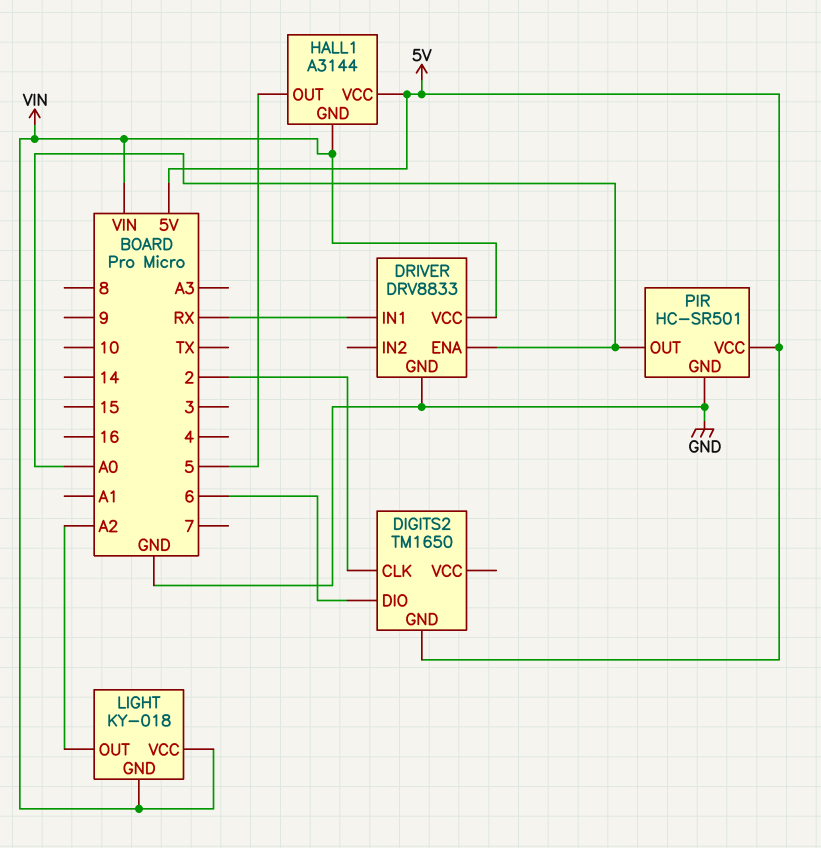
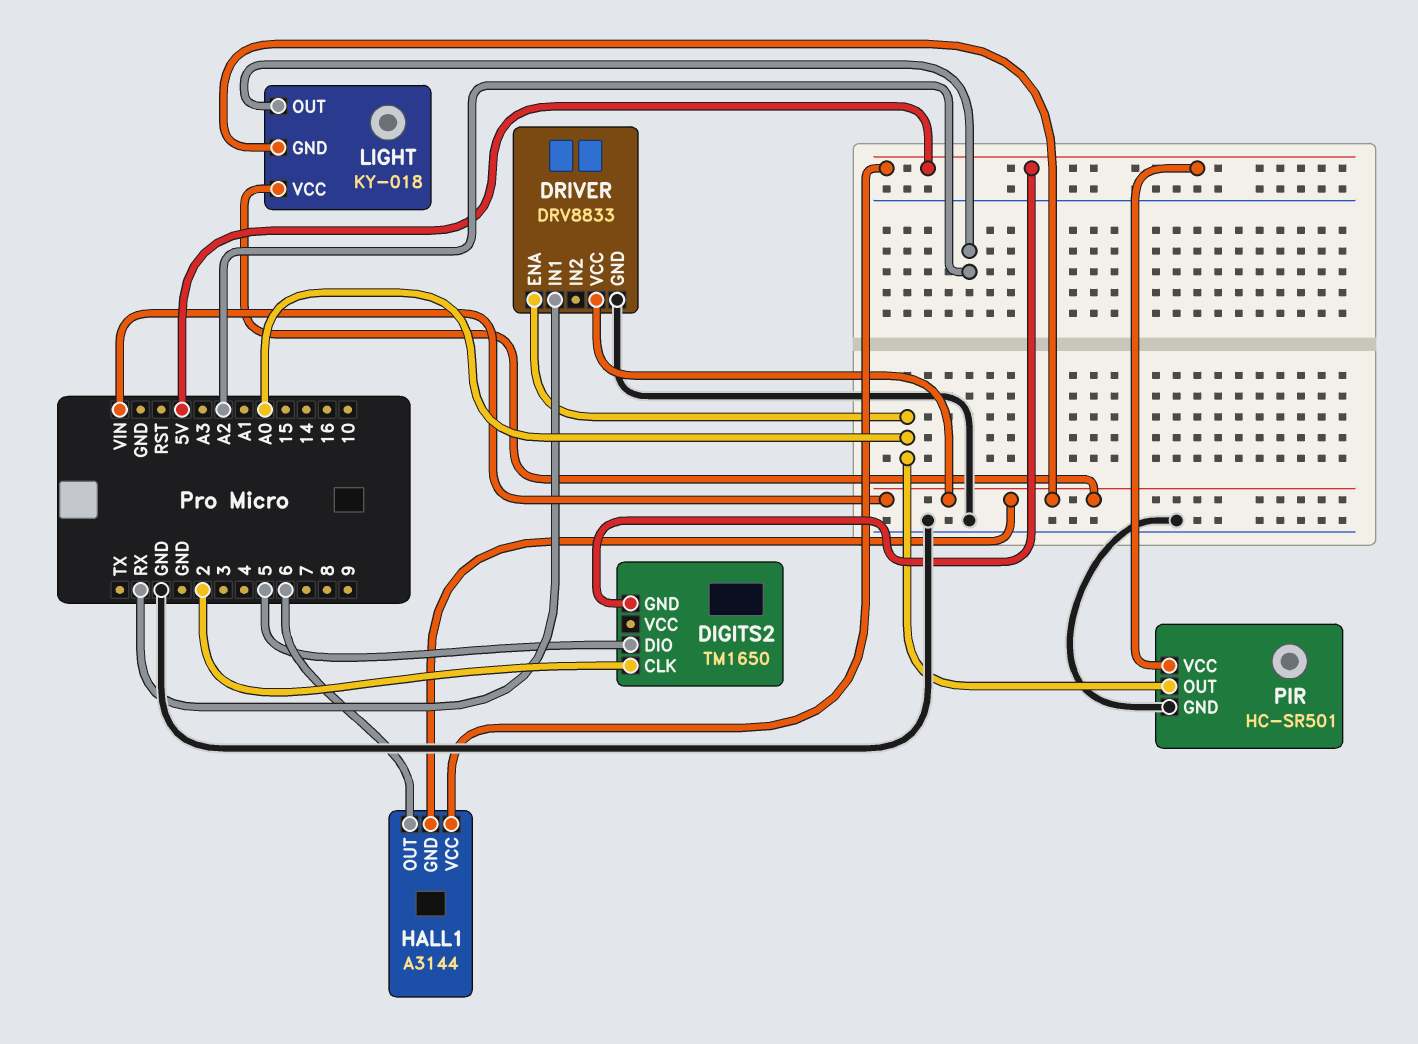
DIGITS2 pin DIO: 6 -> 5
HALL1 pin OUT: 5 -> 6

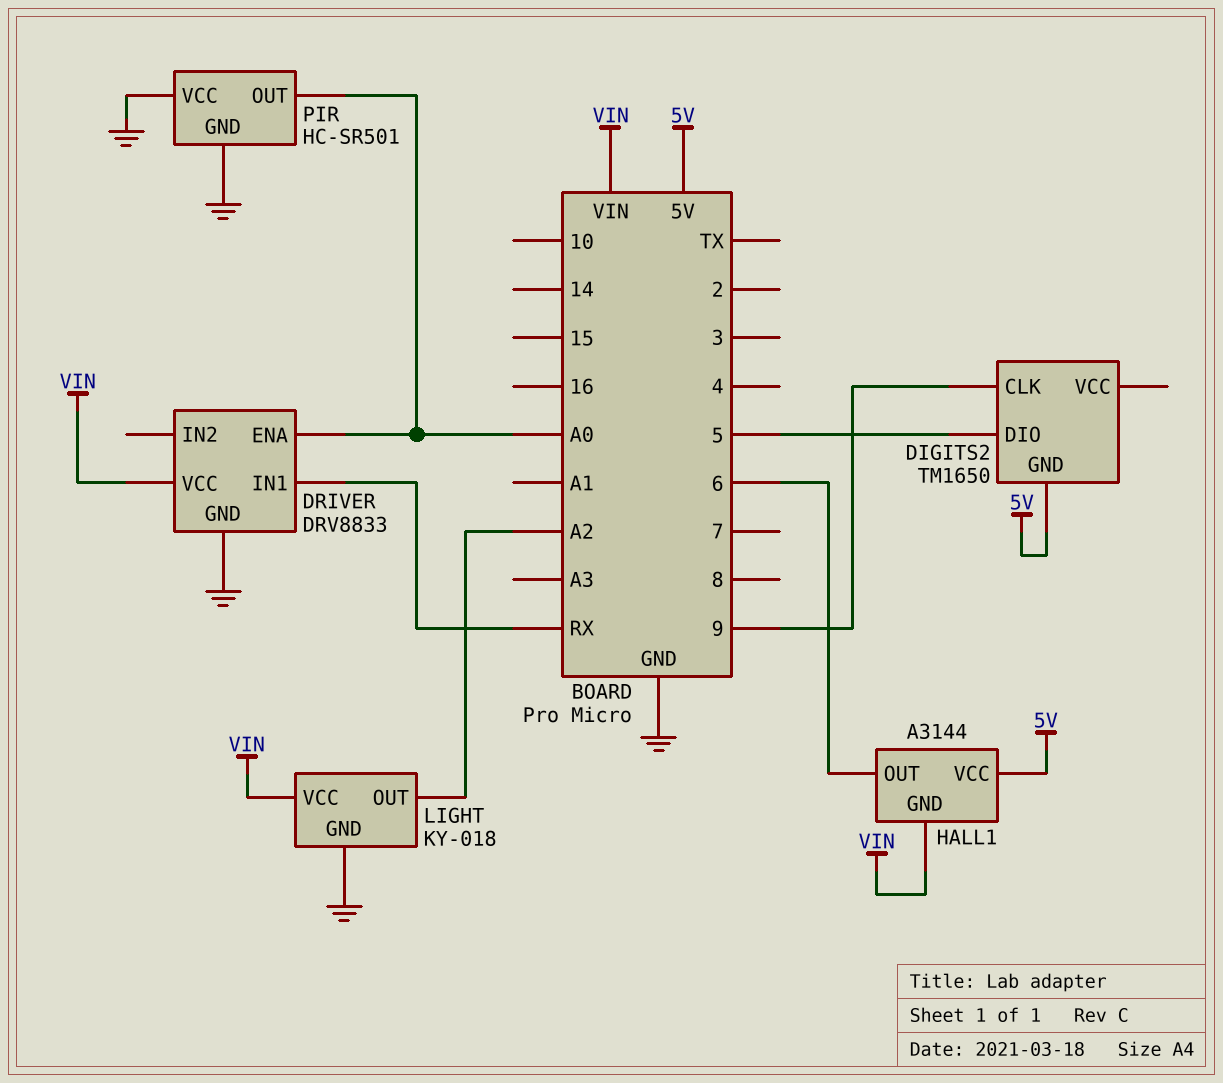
DIGITS2 pin CLK: 2 -> 9
LIGHT pin GND: VIN -> GND
PIR pin VCC: 5V -> GND

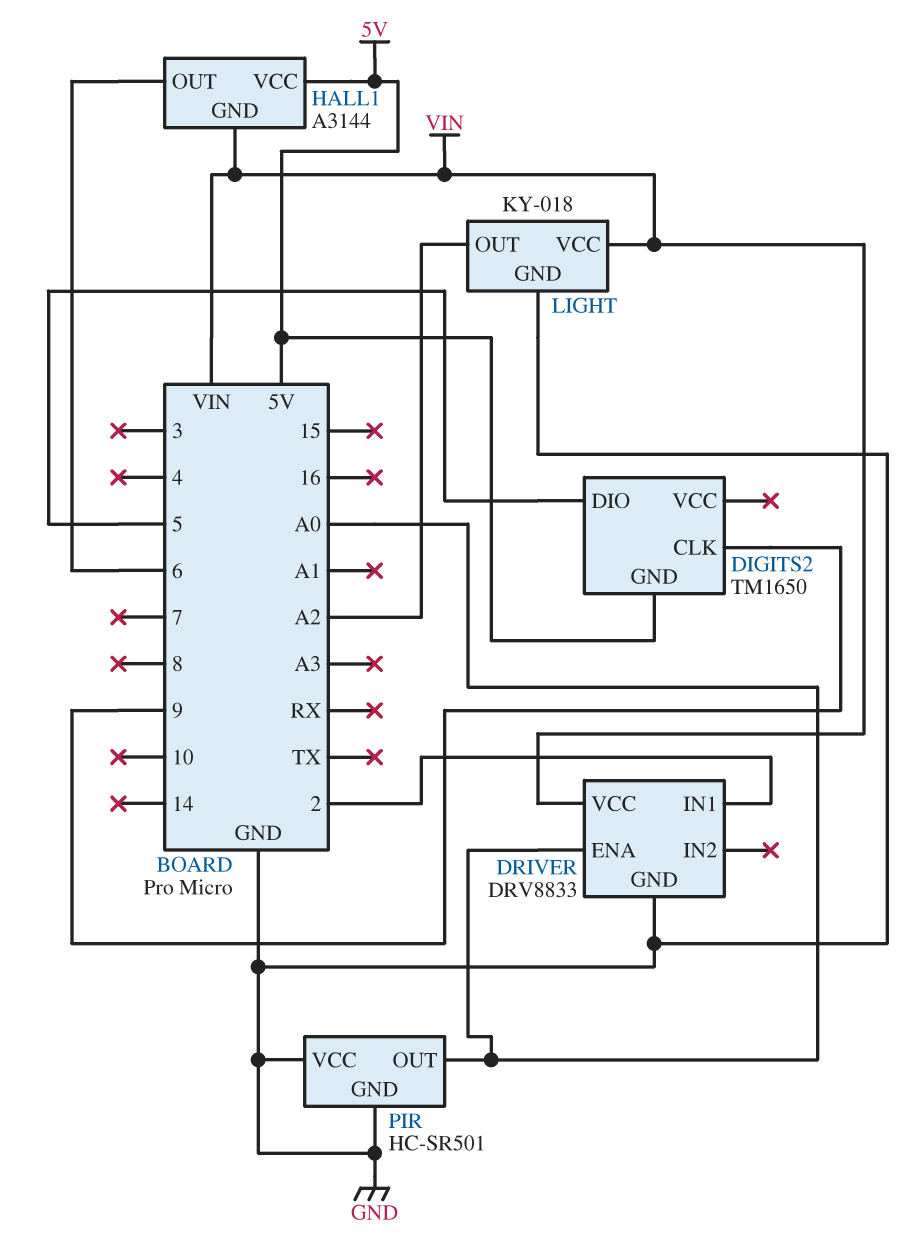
DRIVER pin IN1: RX -> 2

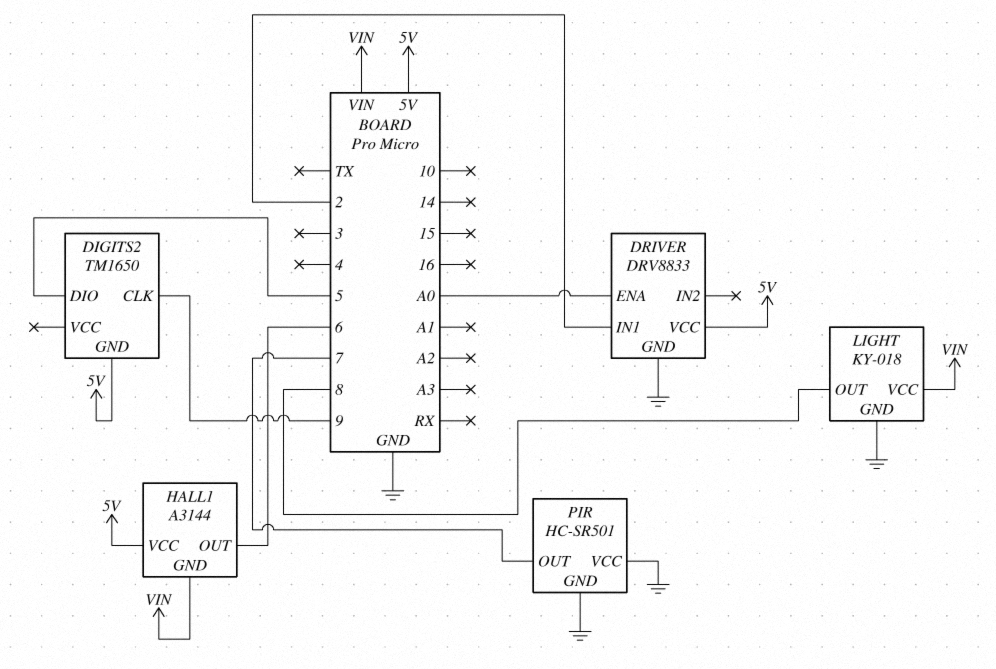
DRIVER pin VCC: VIN -> 5V
LIGHT pin OUT: A2 -> 8
PIR pin OUT: A0 -> 7

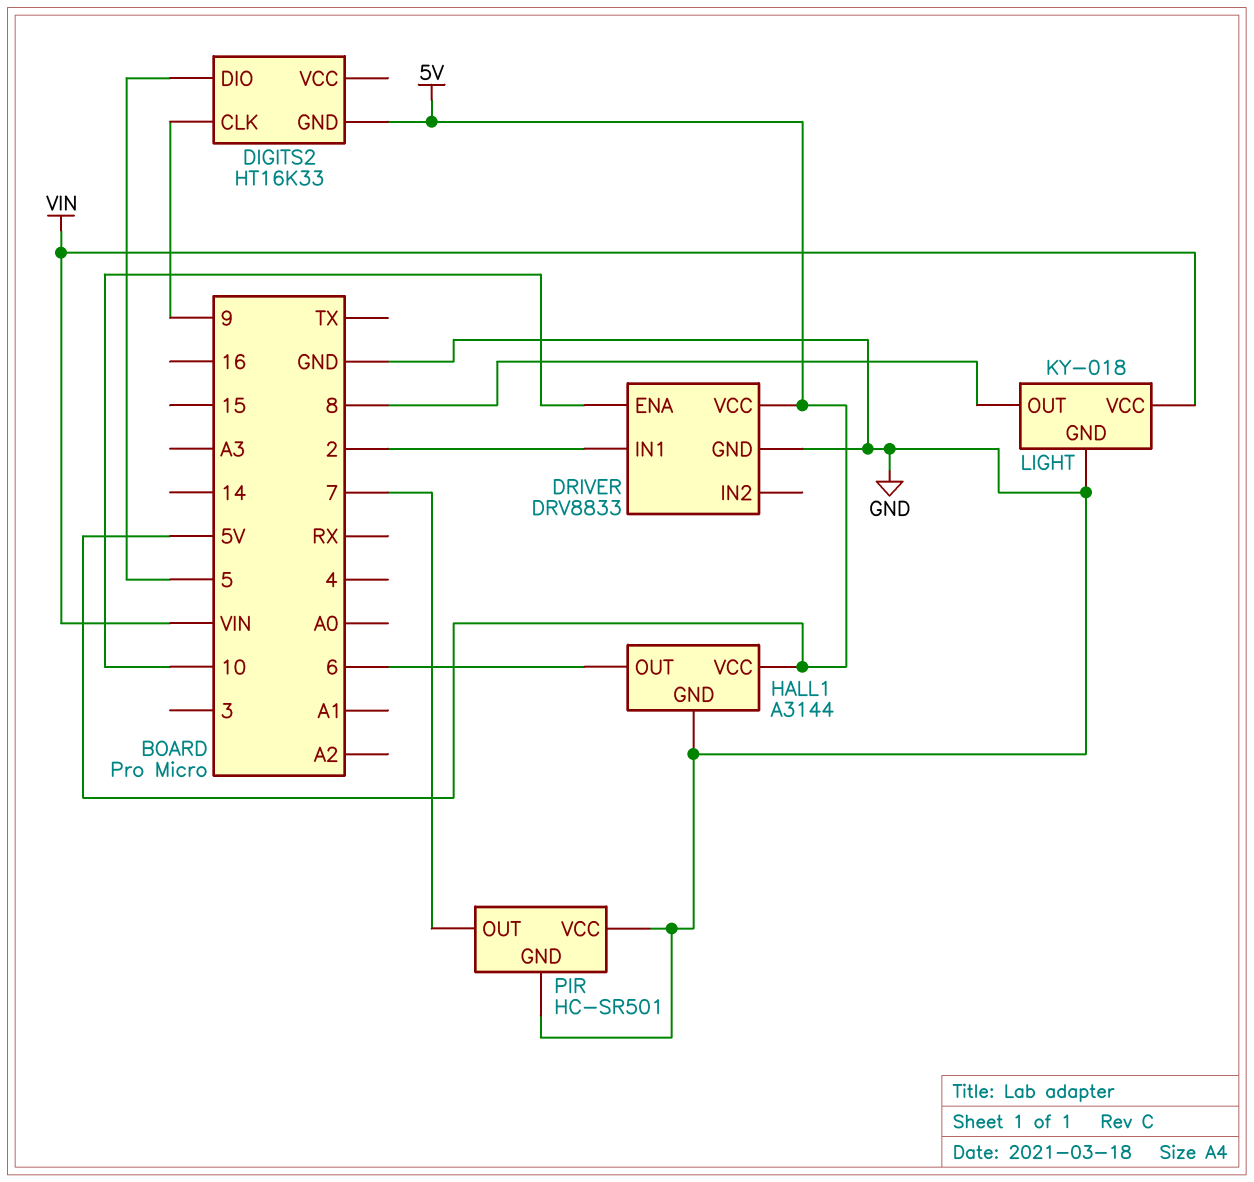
DIGITS2: TM1650 -> HT16K33
DRIVER pin ENA: A0 -> 10
HALL1 pin GND: VIN -> GND

